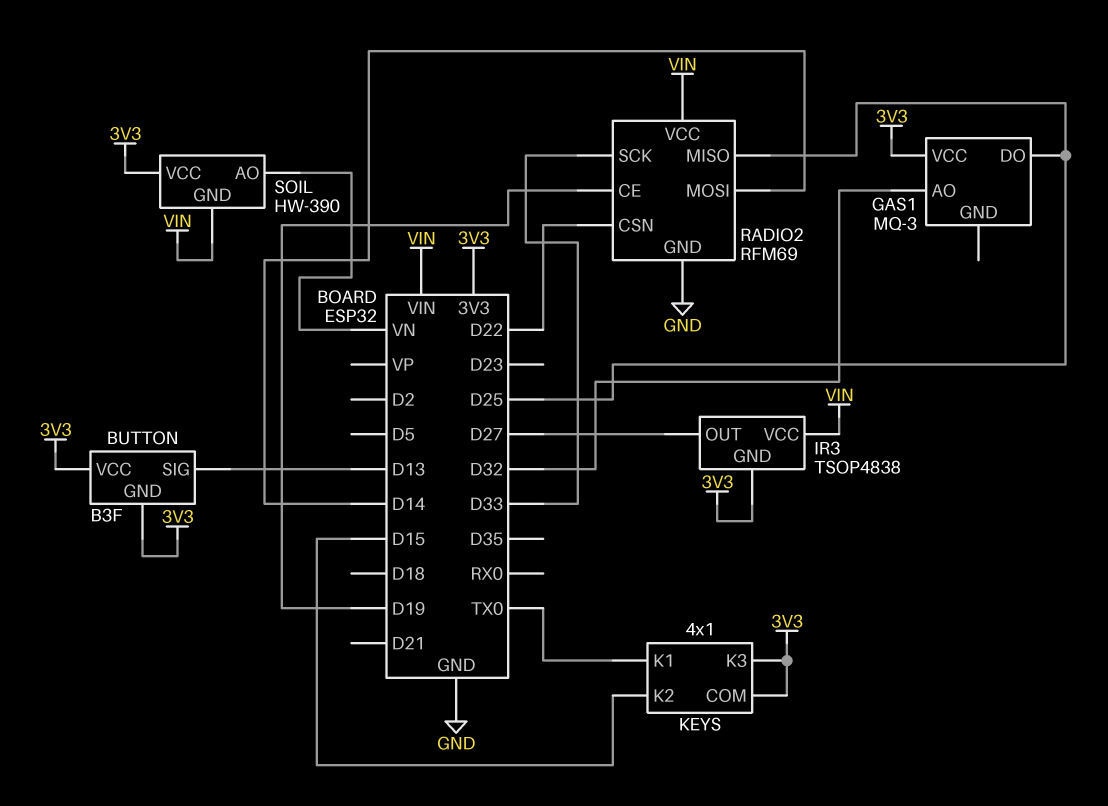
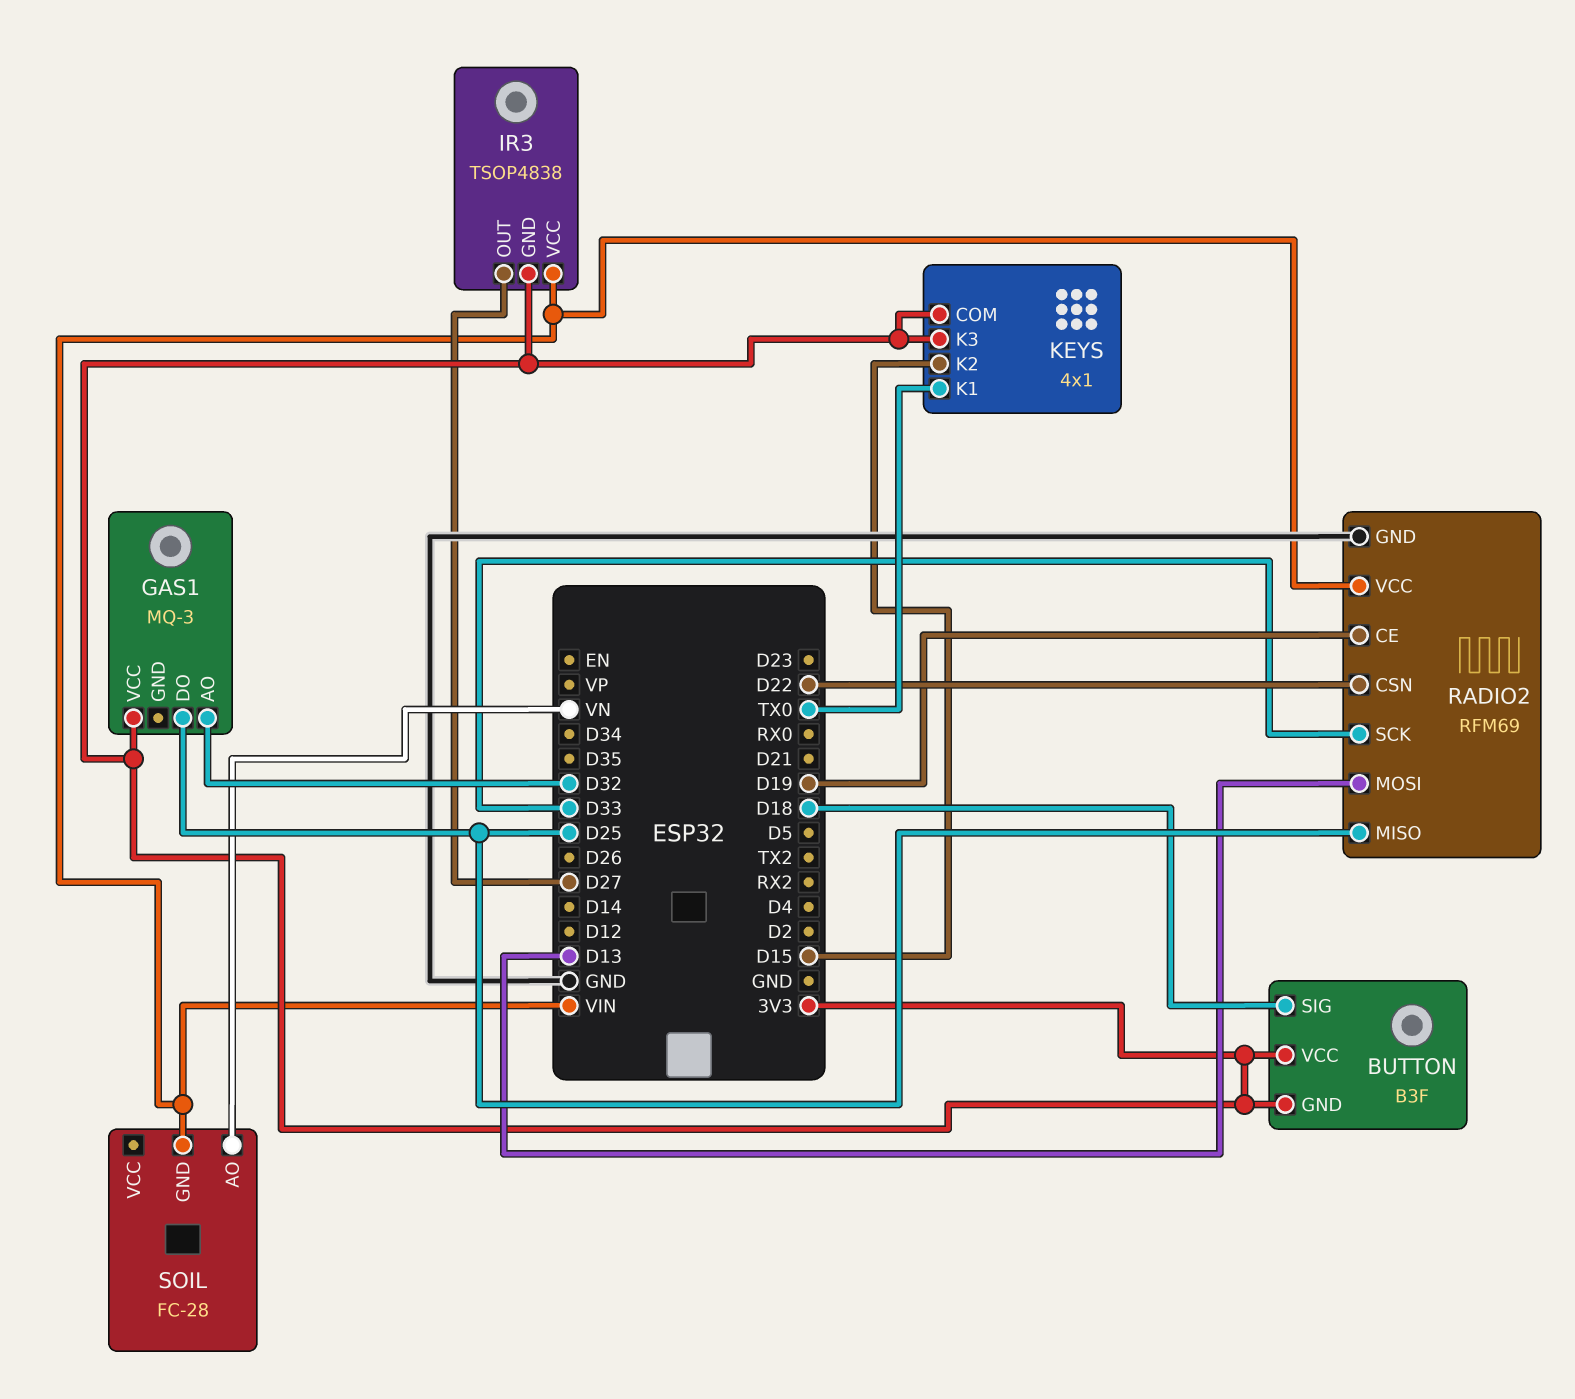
BUTTON pin SIG: D13 -> D18
RADIO2 pin MOSI: D14 -> D13
SOIL: HW-390 -> FC-28
SOIL pin VCC: 3V3 -> none

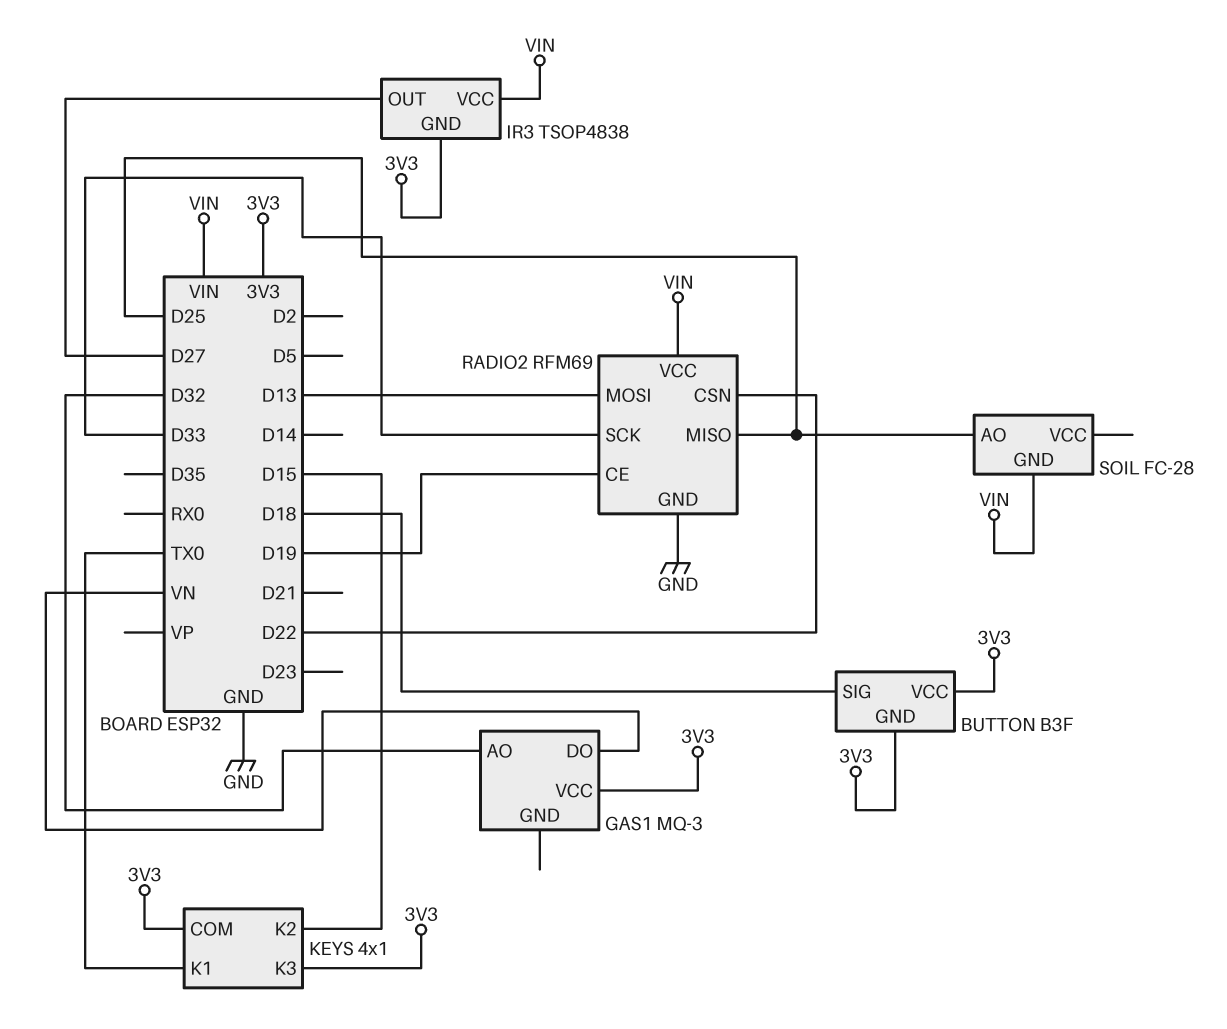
GAS1 pin DO: D25 -> VN
SOIL pin AO: VN -> D25

